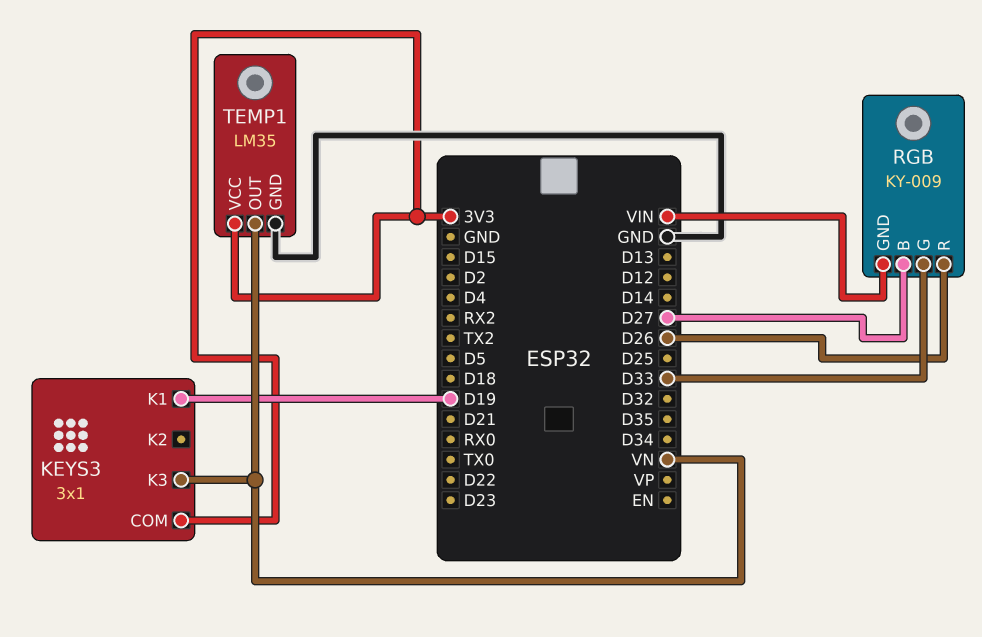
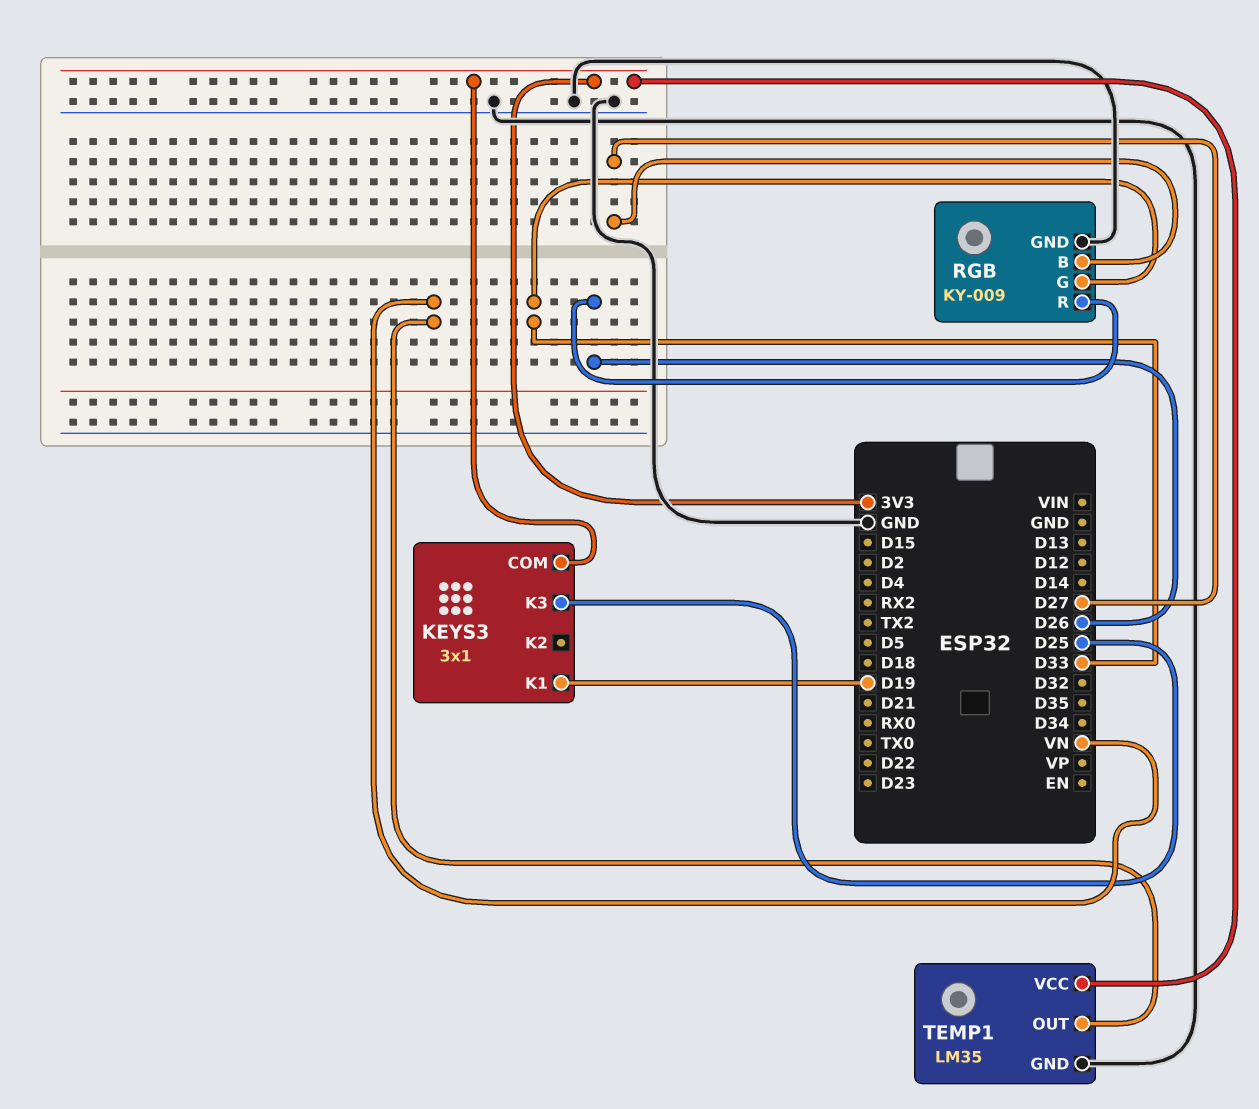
KEYS3 pin K3: VN -> D25
RGB pin GND: VIN -> GND

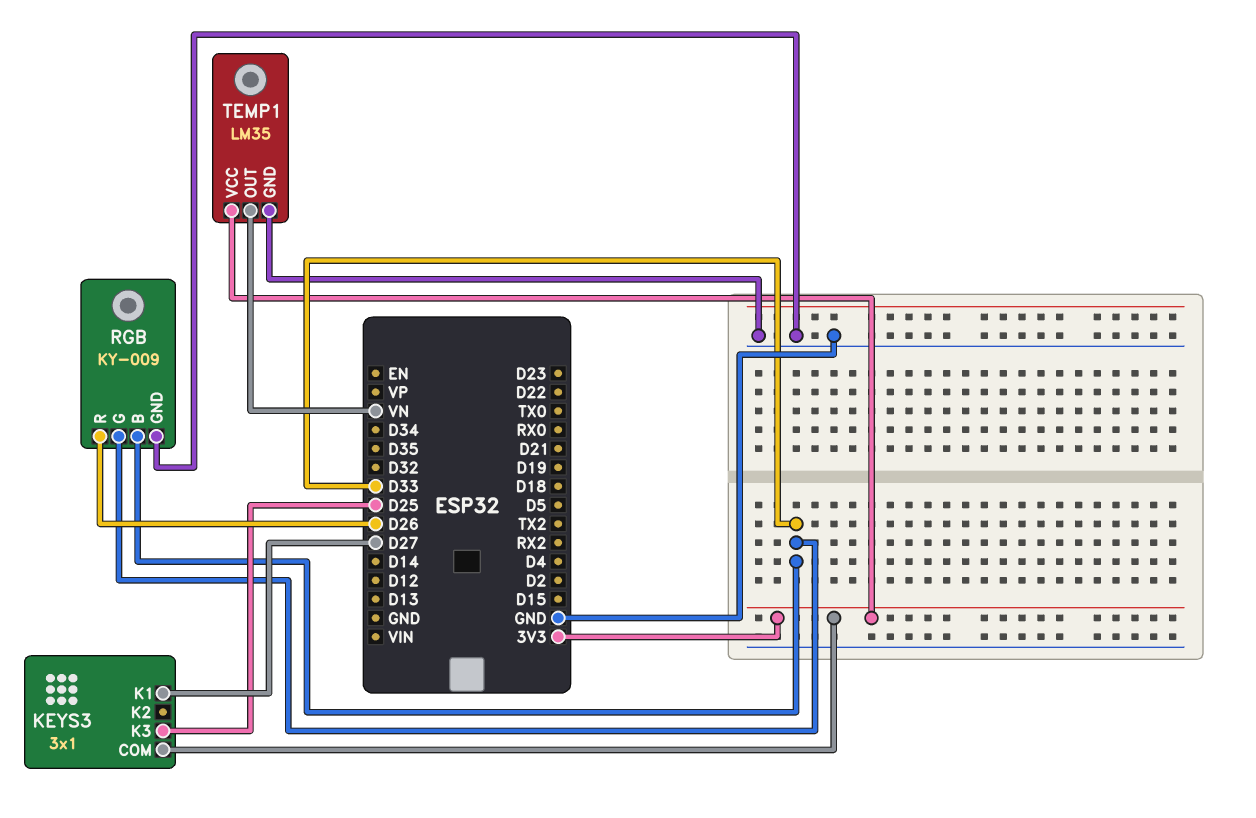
KEYS3 pin K1: D19 -> D27
RGB pin B: D27 -> D33

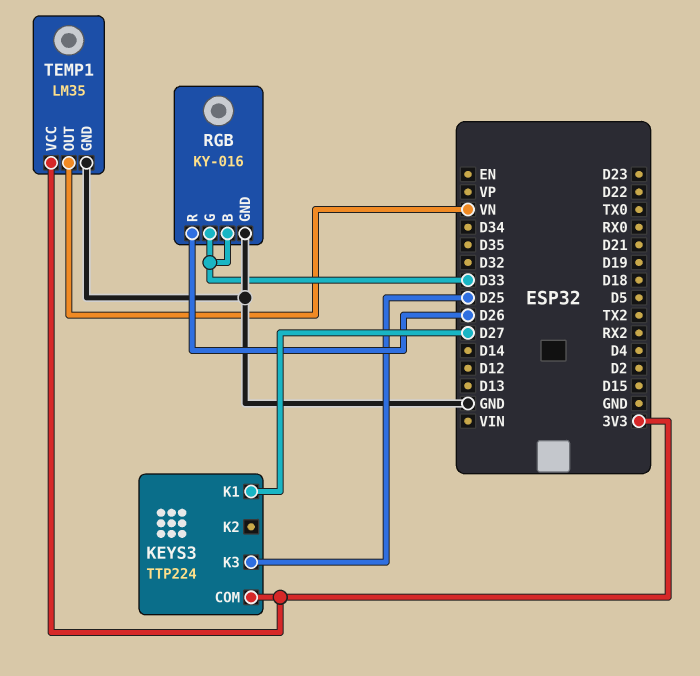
KEYS3: 3x1 -> TTP224
RGB: KY-009 -> KY-016

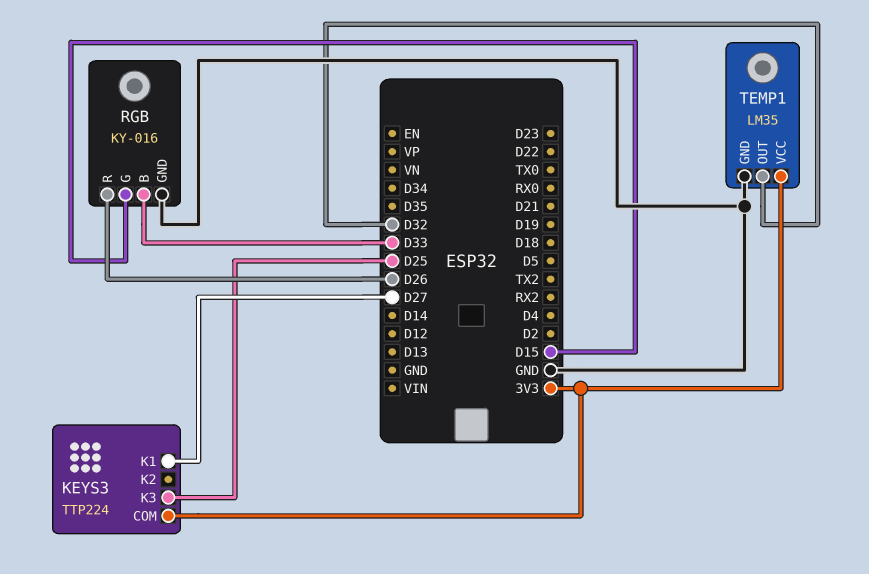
RGB pin G: D33 -> D15
TEMP1 pin OUT: VN -> D32

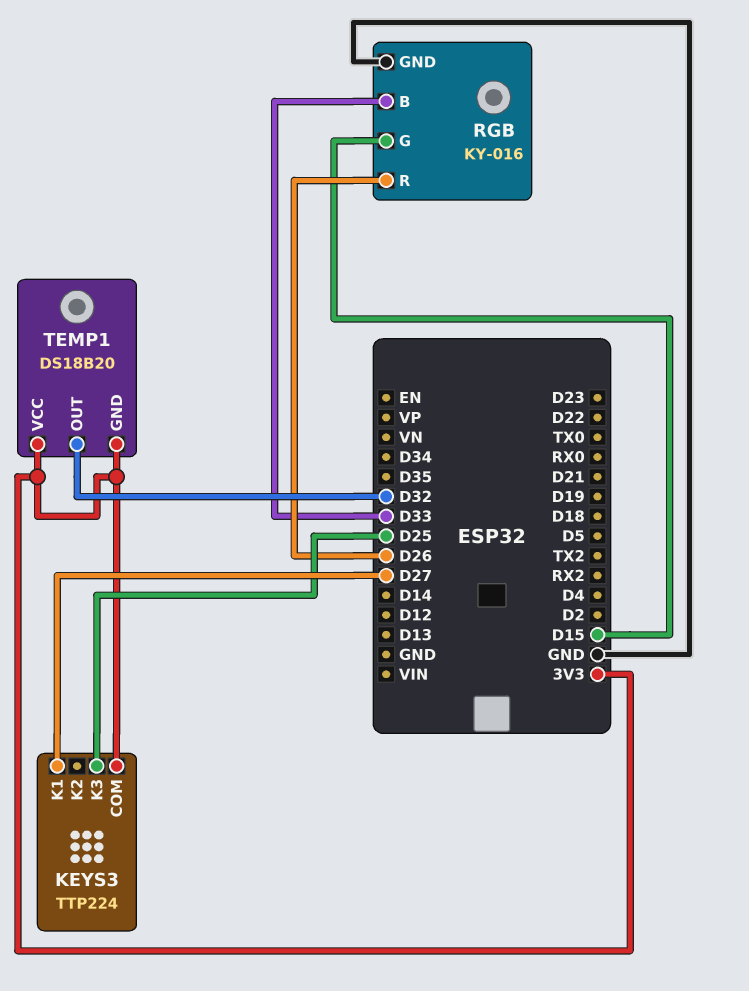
TEMP1: LM35 -> DS18B20
TEMP1 pin GND: GND -> 3V3

